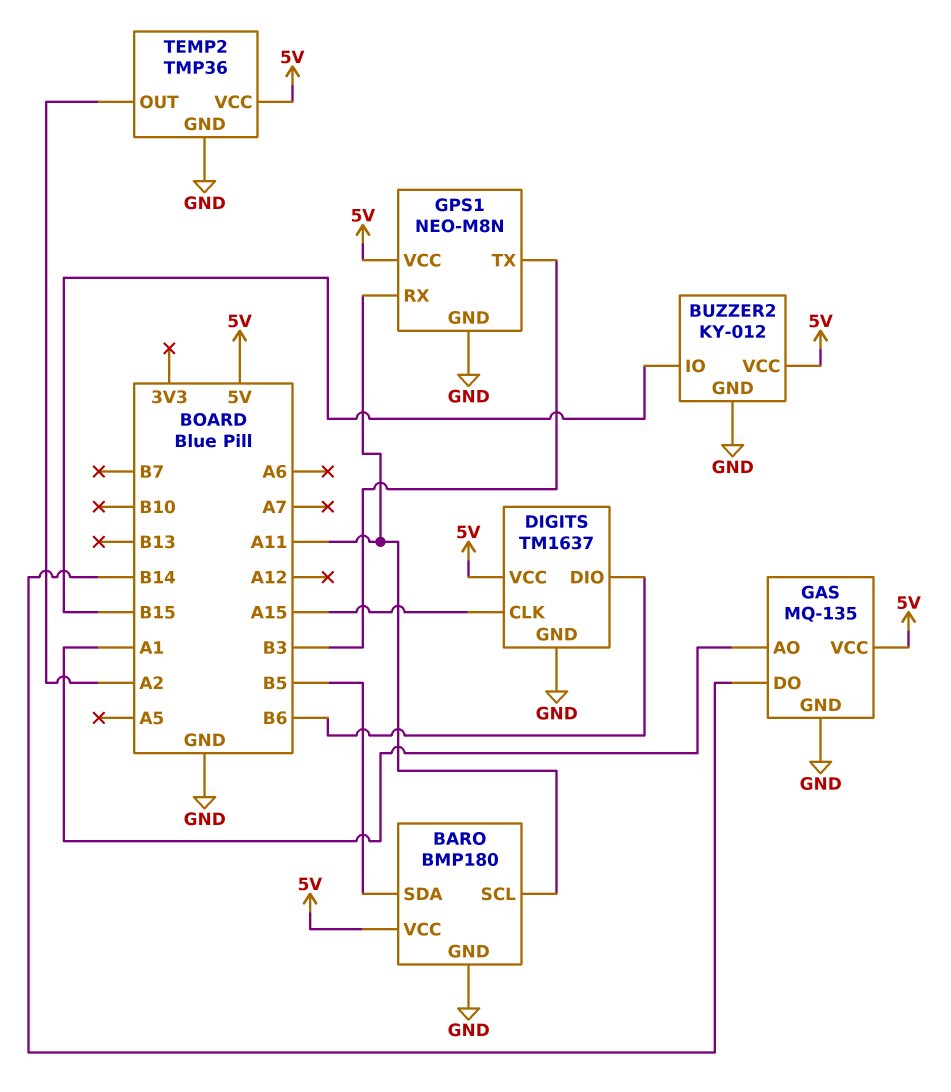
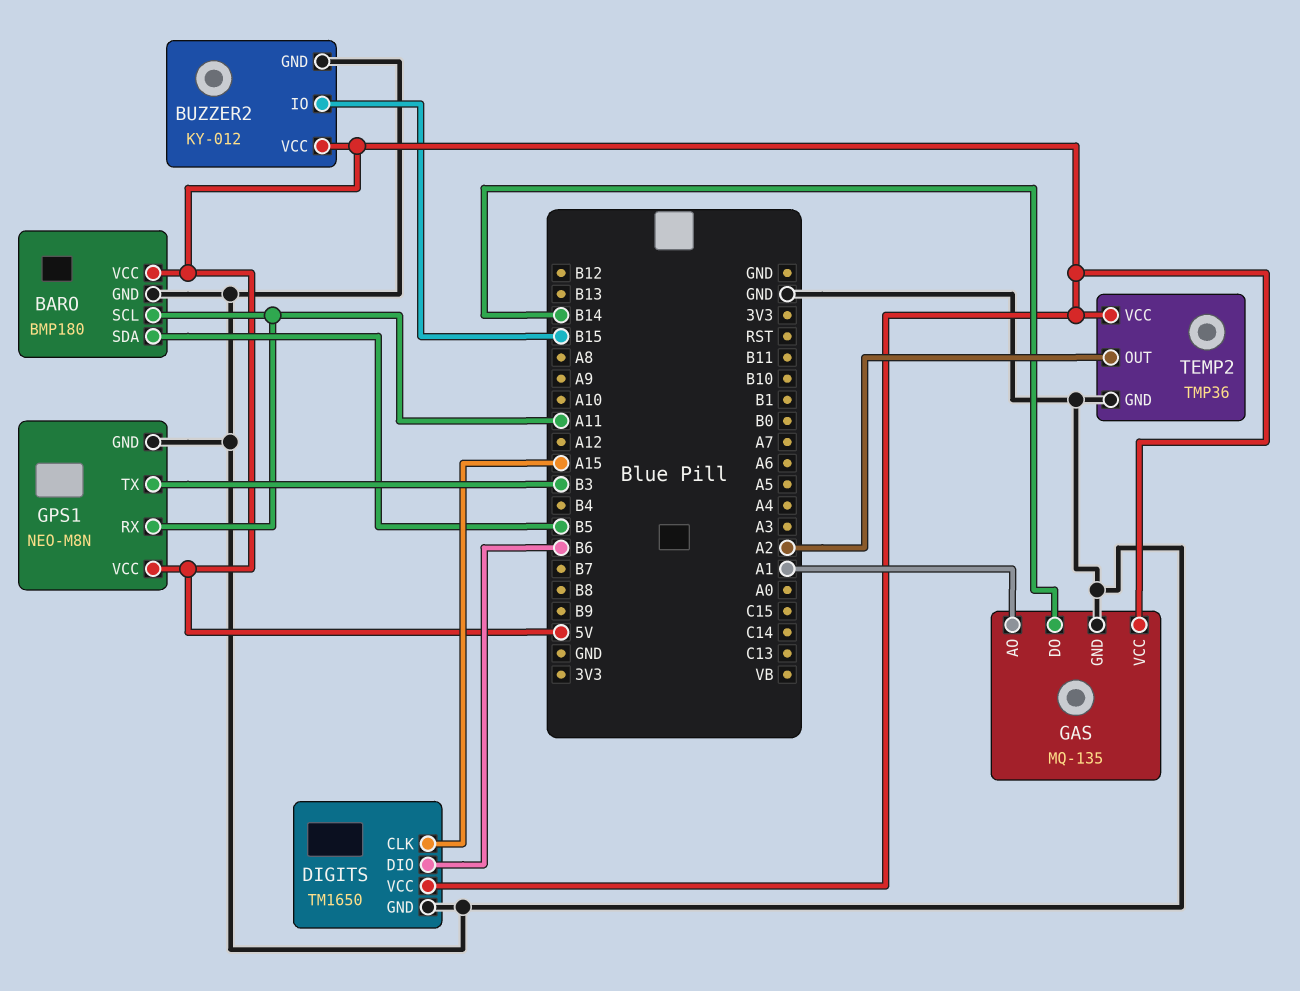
DIGITS: TM1637 -> TM1650

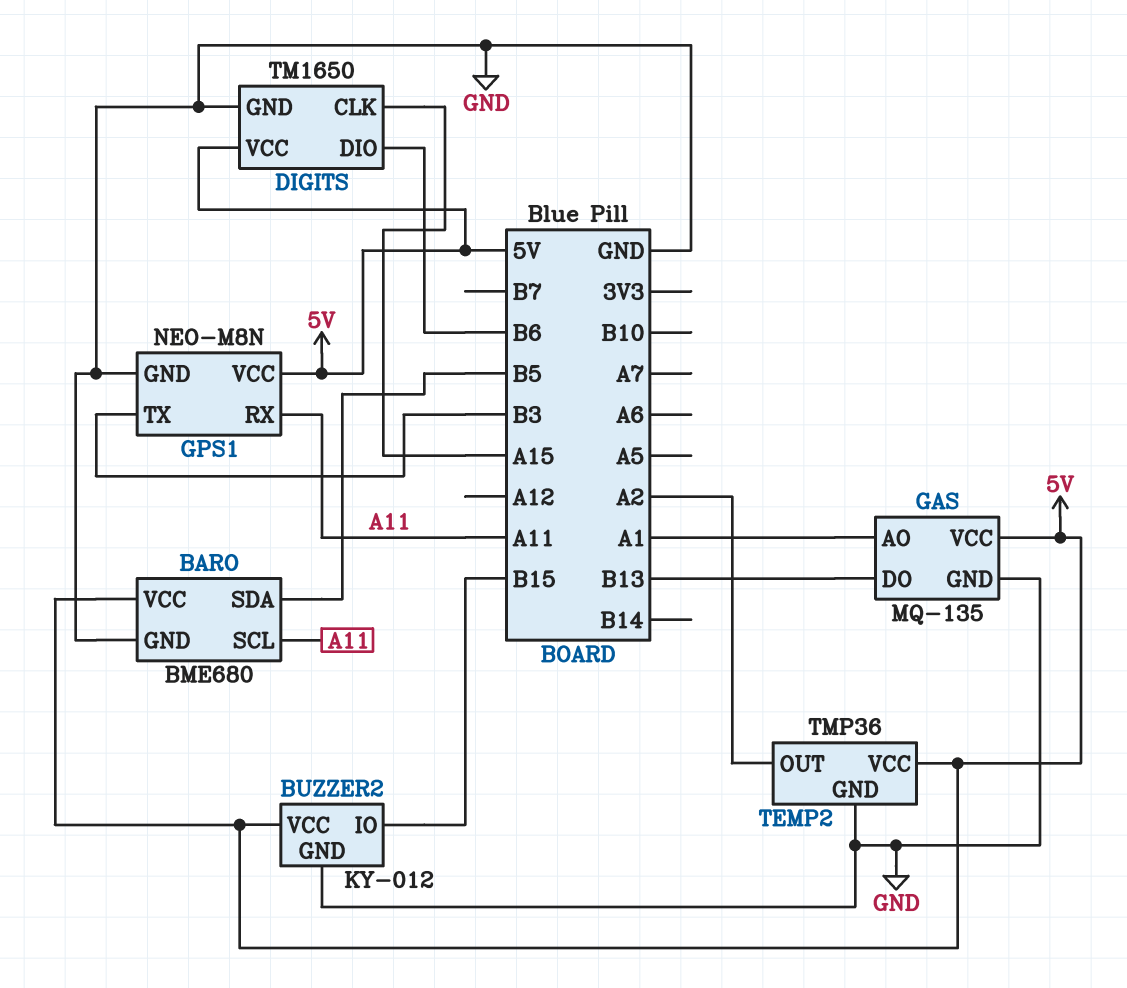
BARO: BMP180 -> BME680
GAS pin DO: B14 -> B13

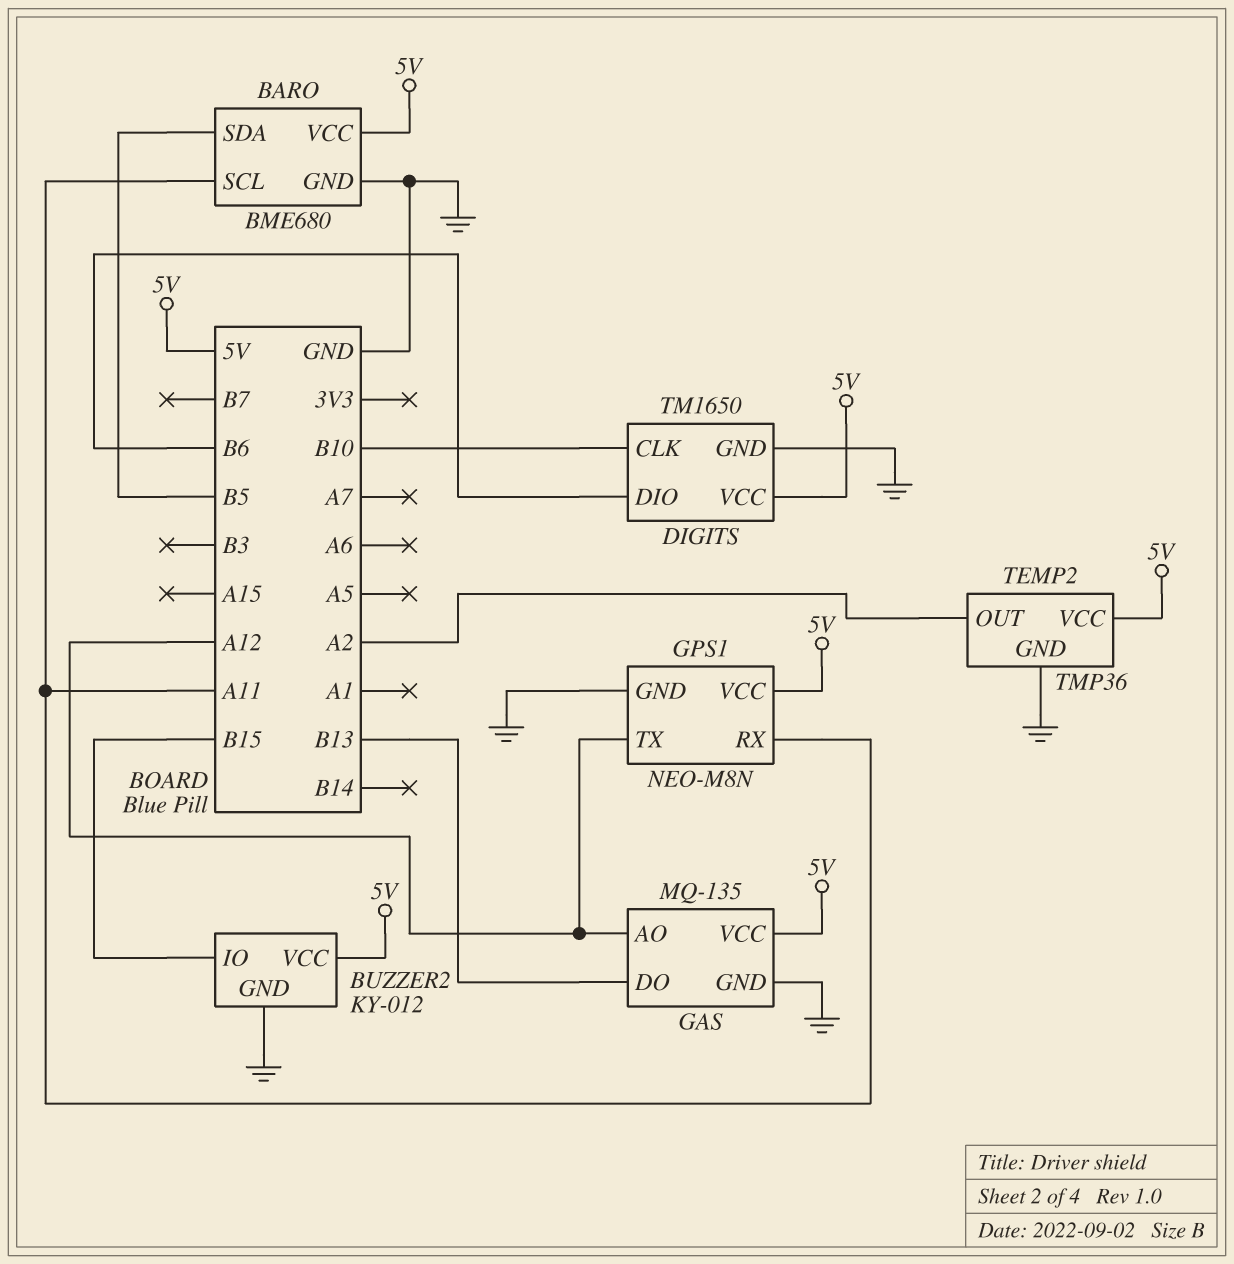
DIGITS pin CLK: A15 -> B10
GAS pin AO: A1 -> A12
GPS1 pin TX: B3 -> A12

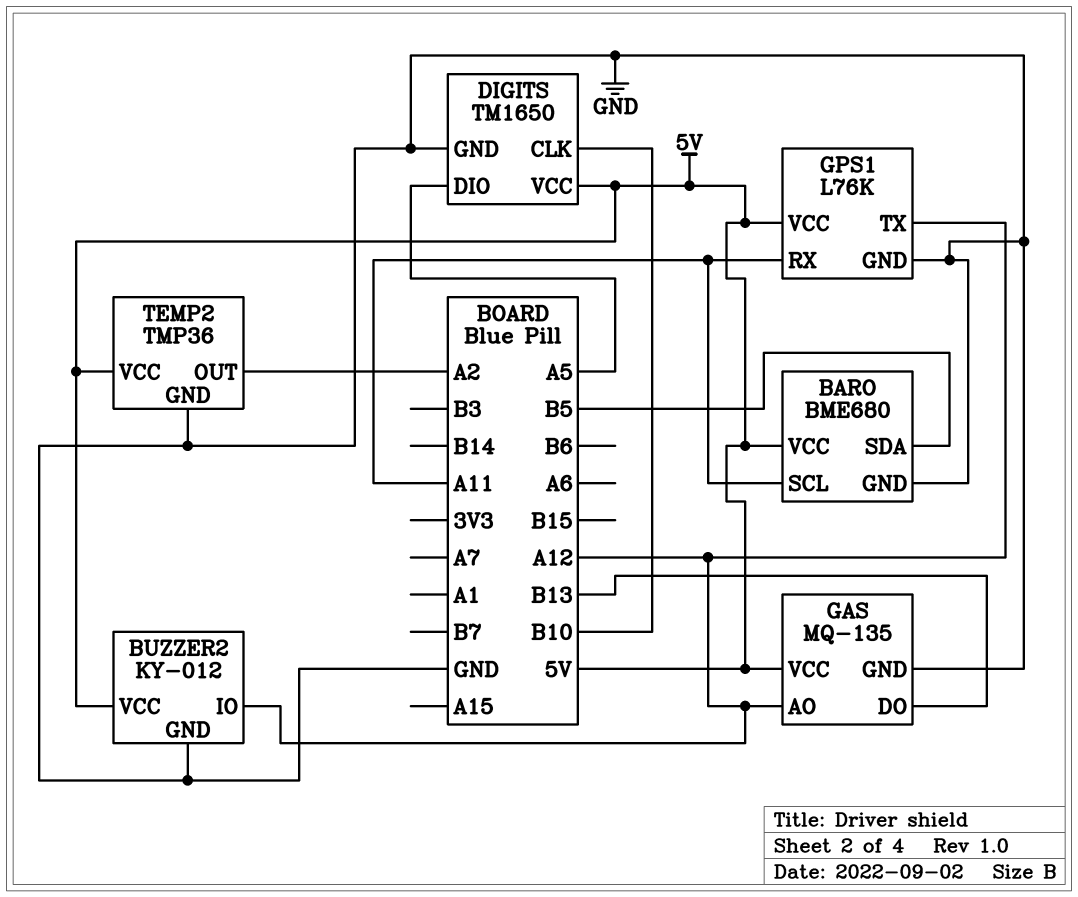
BUZZER2 pin IO: B15 -> A12
DIGITS pin DIO: B6 -> A5
GPS1: NEO-M8N -> L76K

